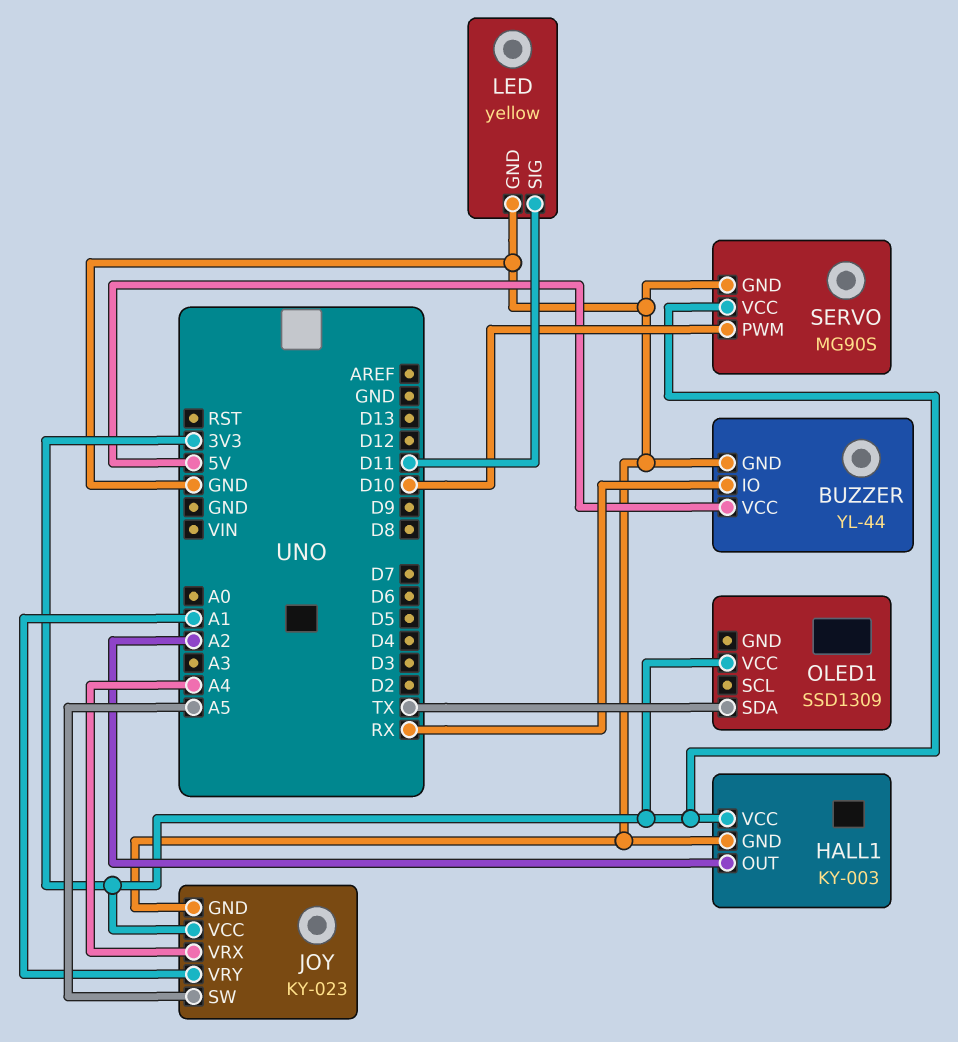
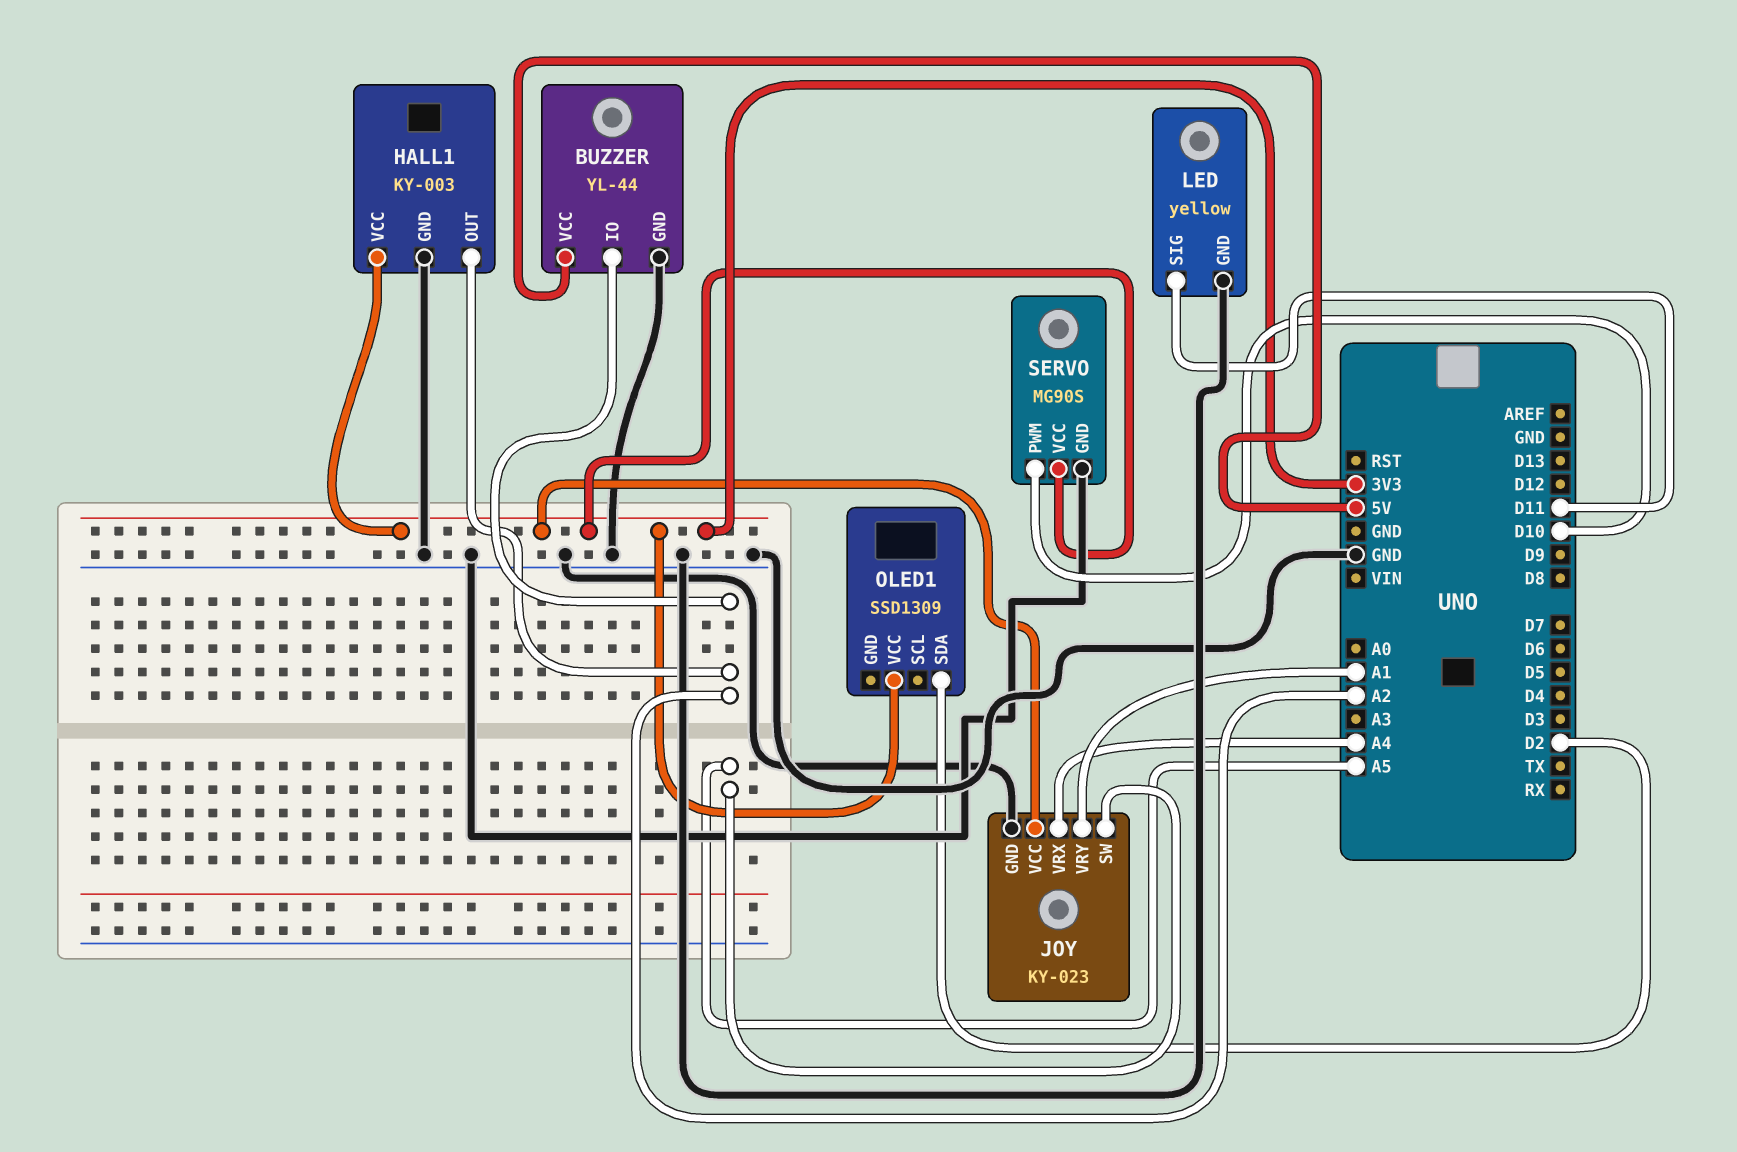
BUZZER pin IO: RX -> A2
OLED1 pin SDA: TX -> D2

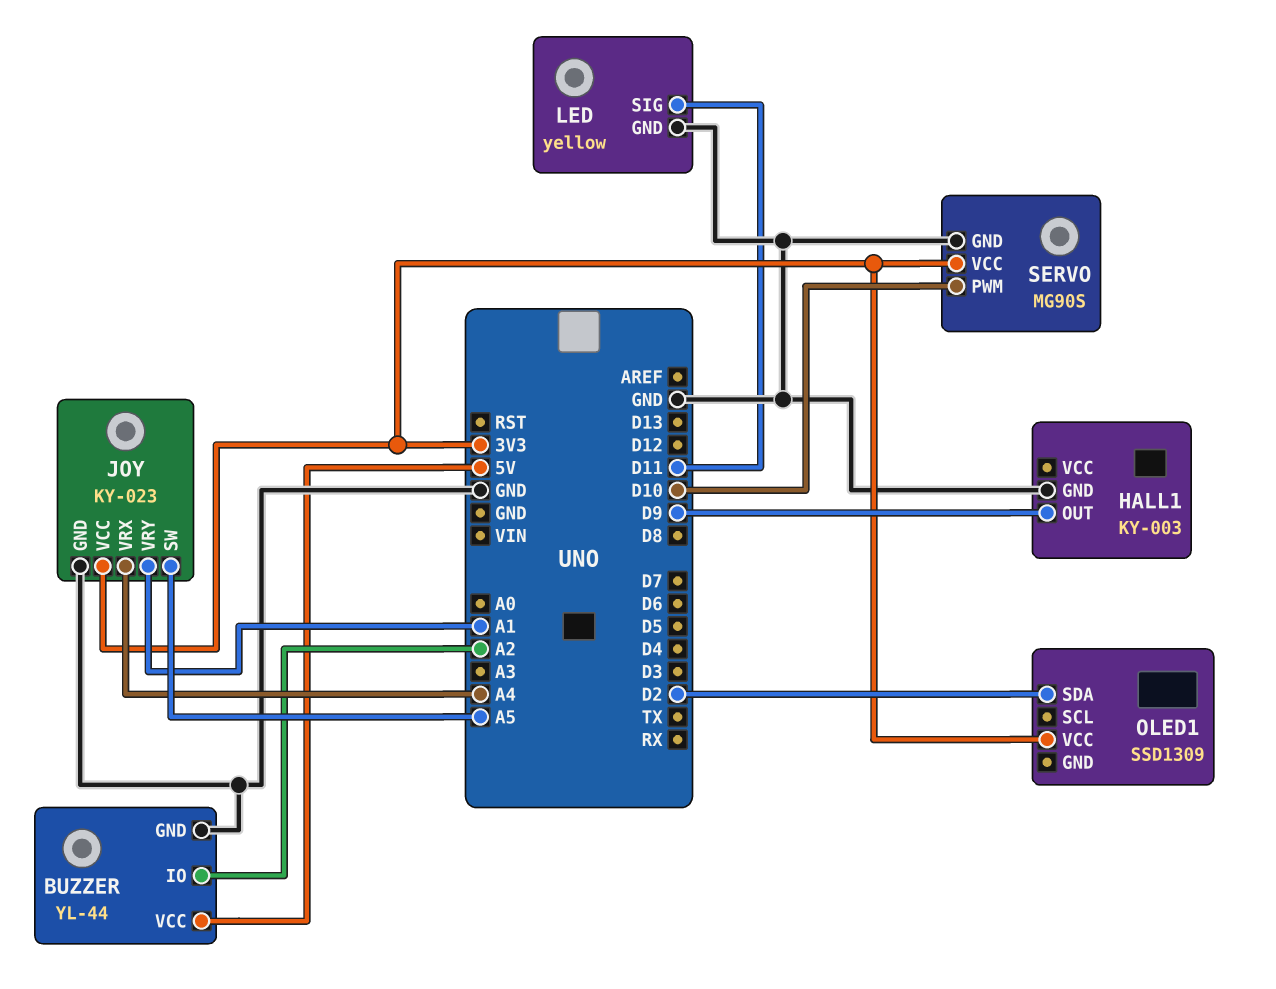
HALL1 pin OUT: A2 -> D9
HALL1 pin VCC: 3V3 -> none

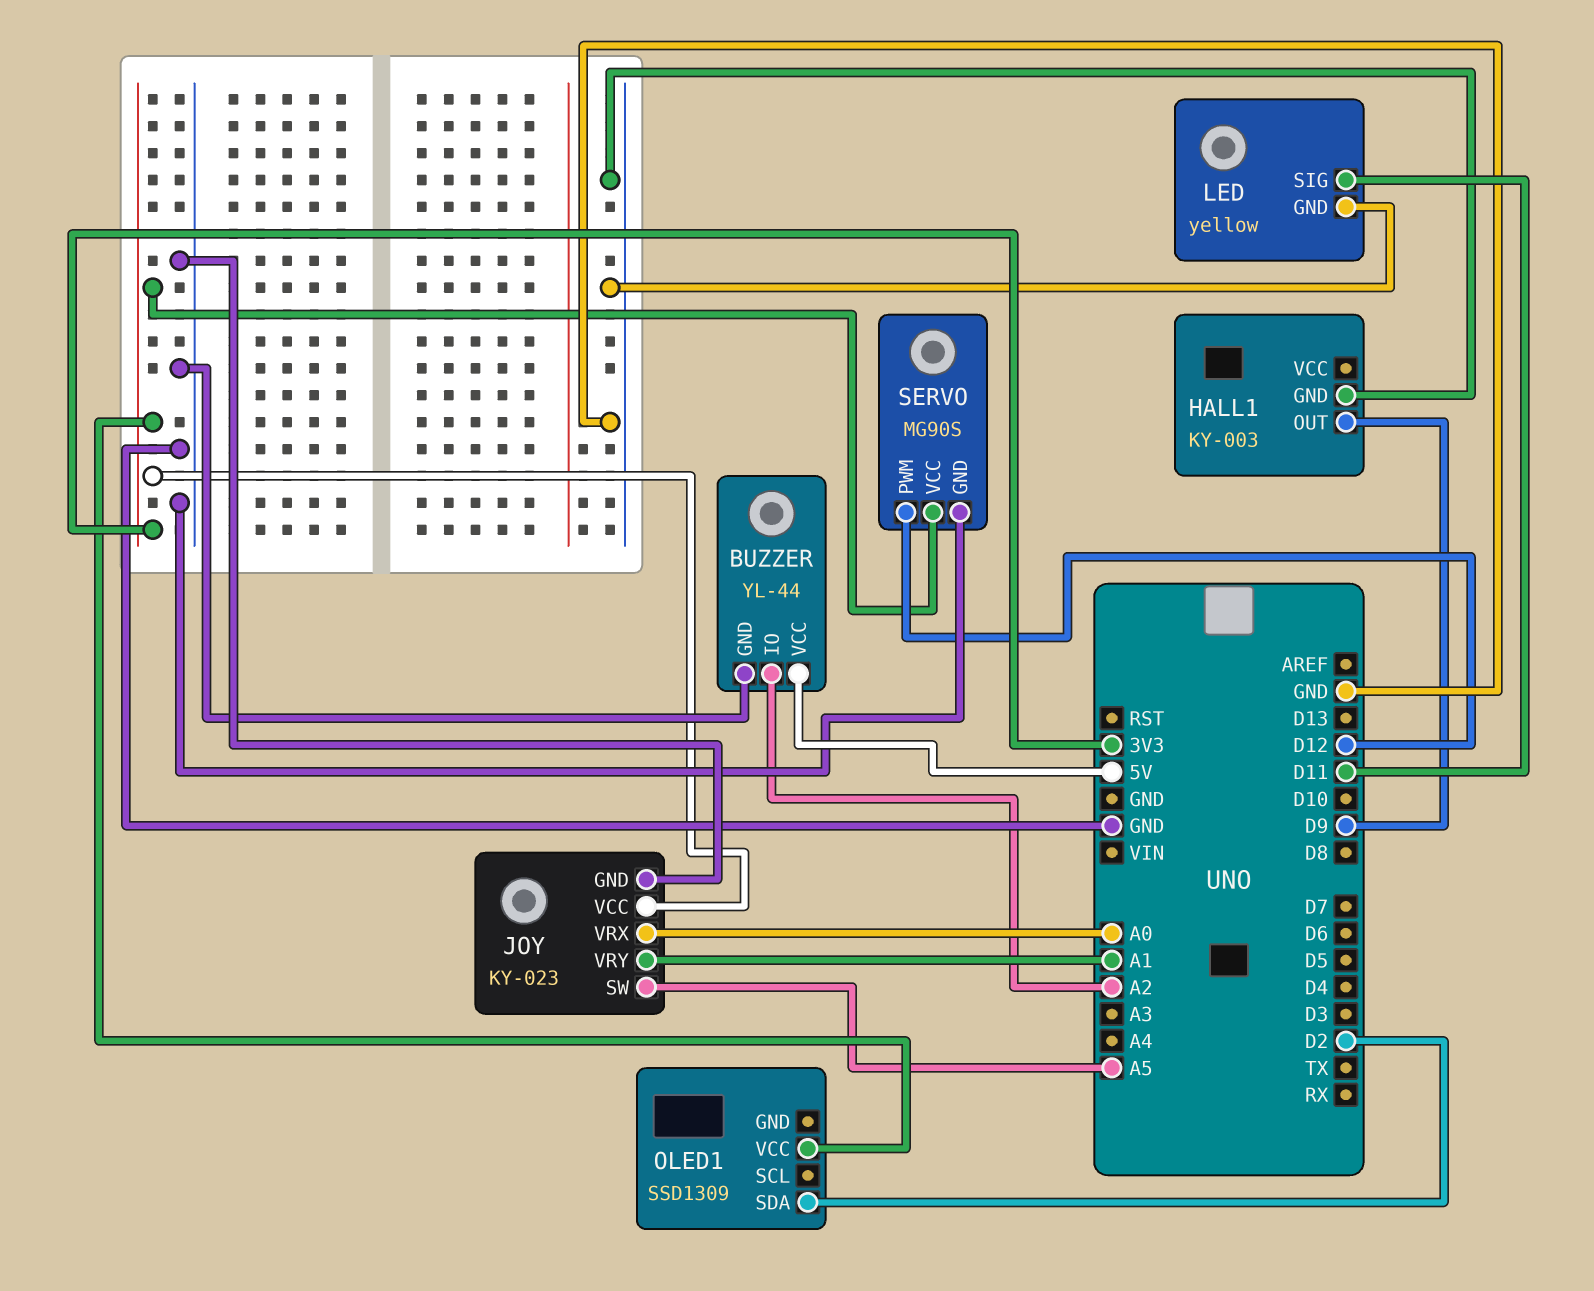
JOY pin VRX: A4 -> A0
SERVO pin PWM: D10 -> D12

